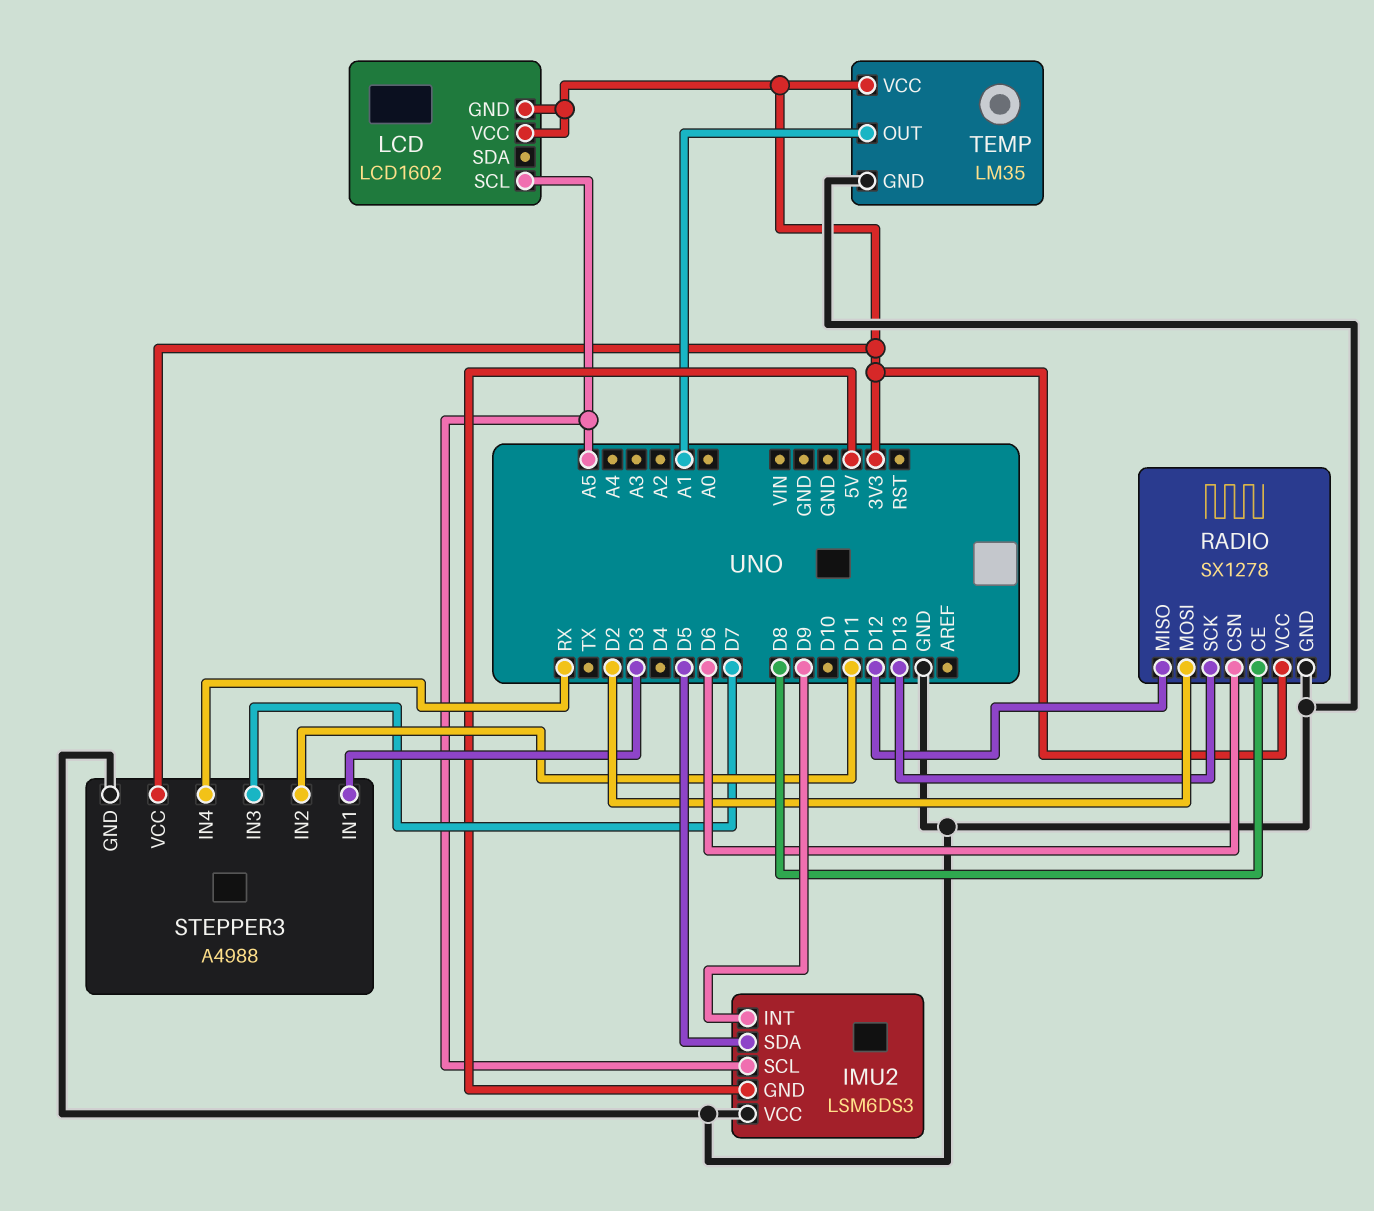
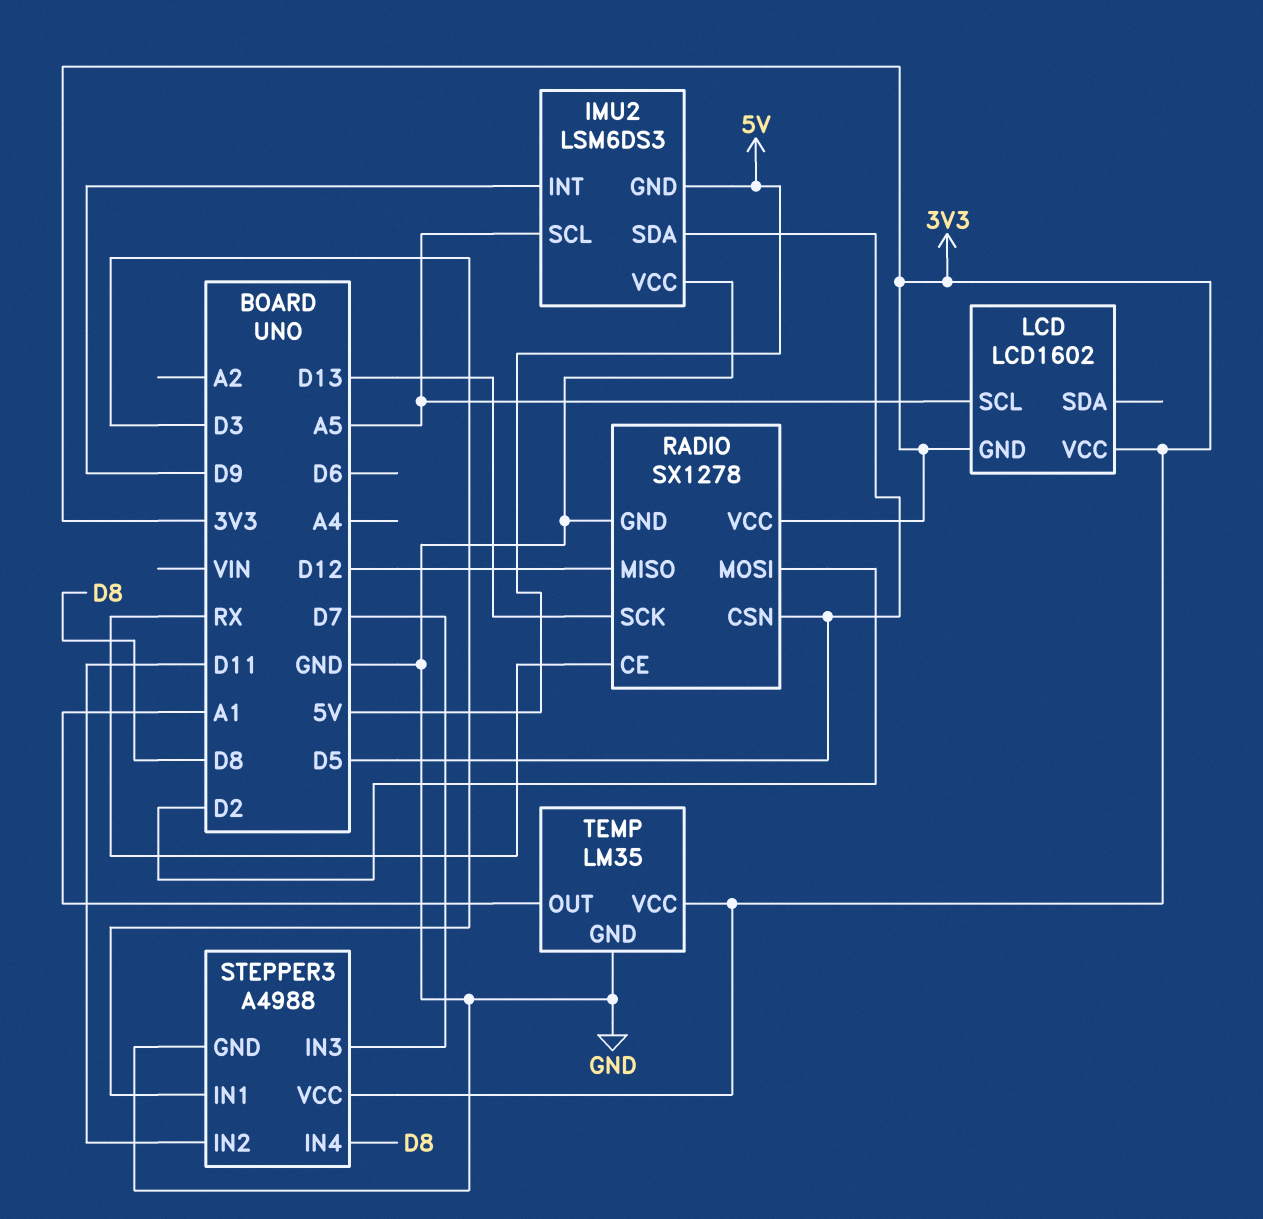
RADIO pin CE: D8 -> RX
RADIO pin CSN: D6 -> D5
STEPPER3 pin IN4: RX -> D8

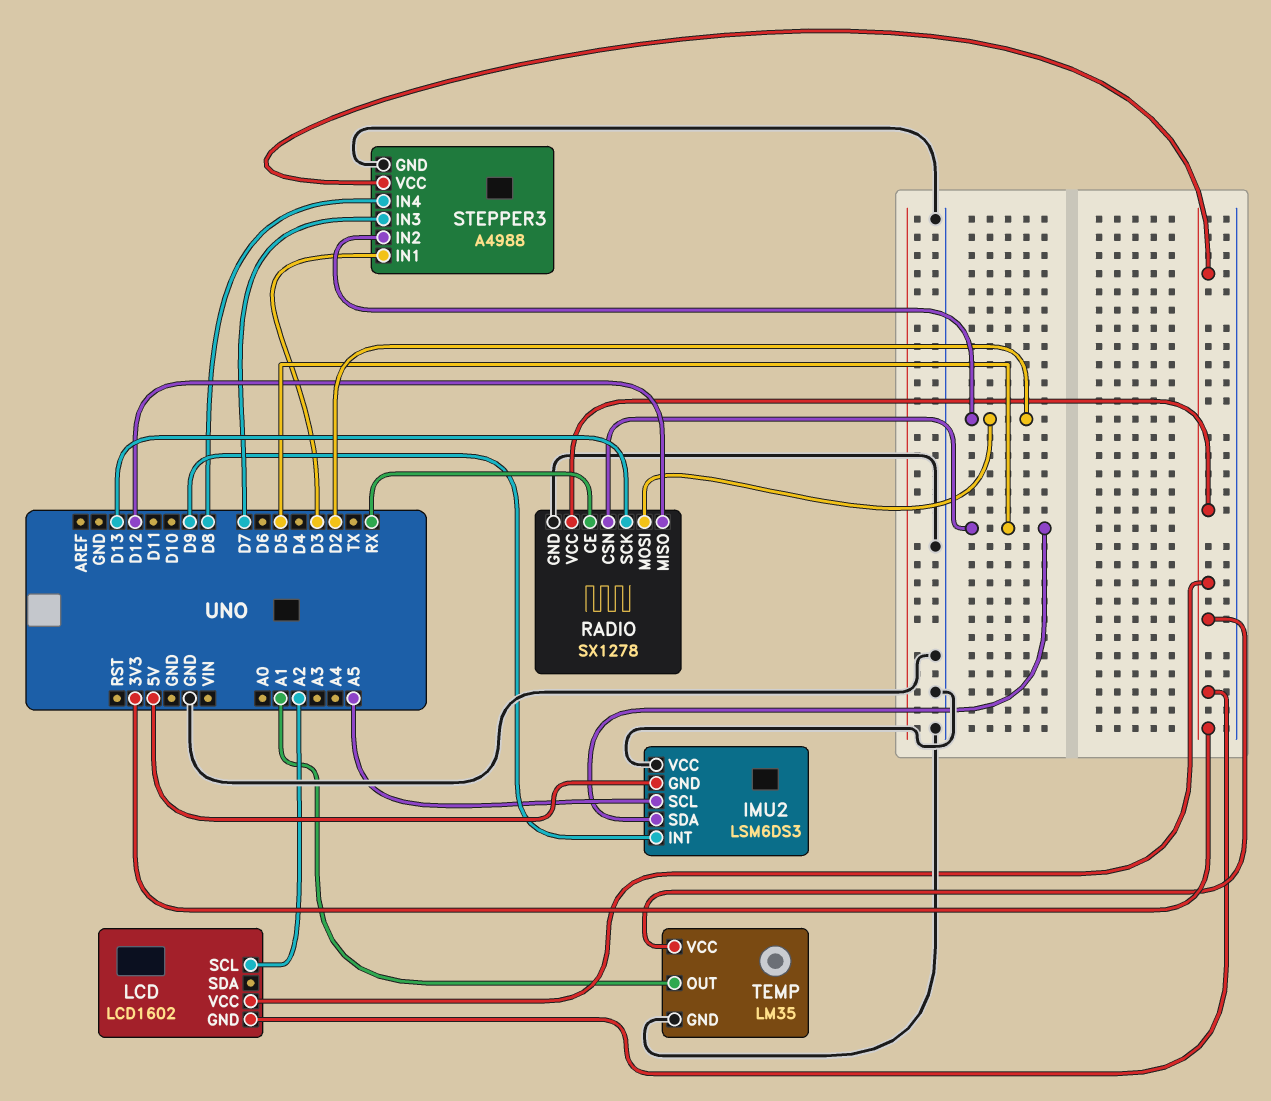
LCD pin SCL: A5 -> A2
STEPPER3 pin IN2: D11 -> D2

